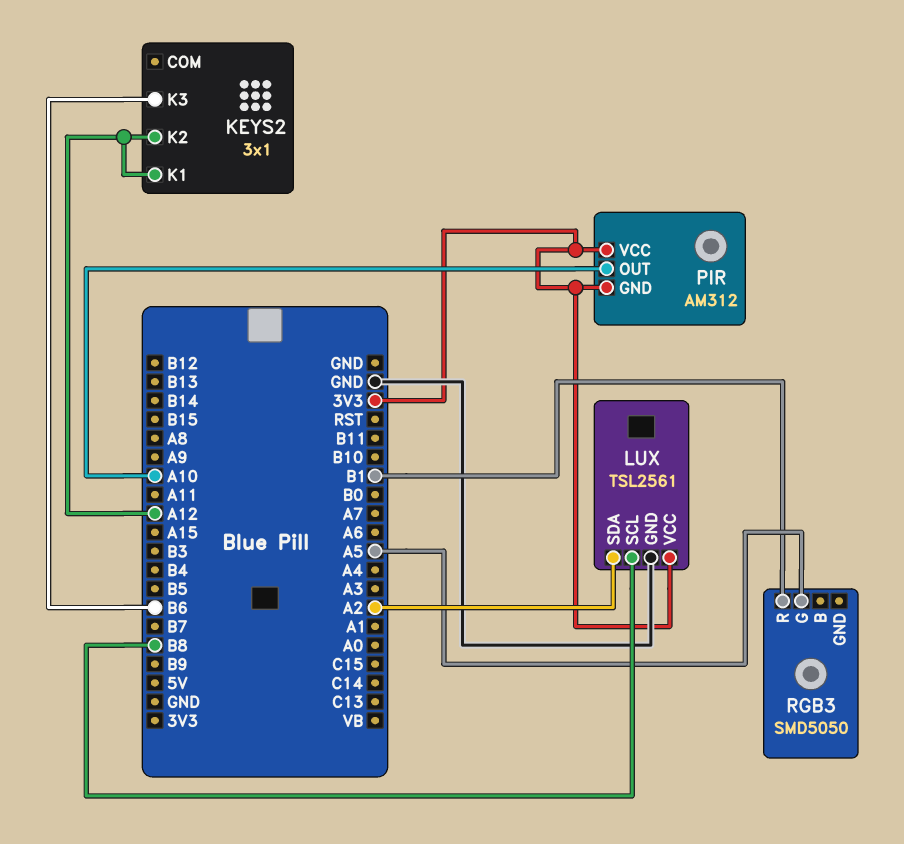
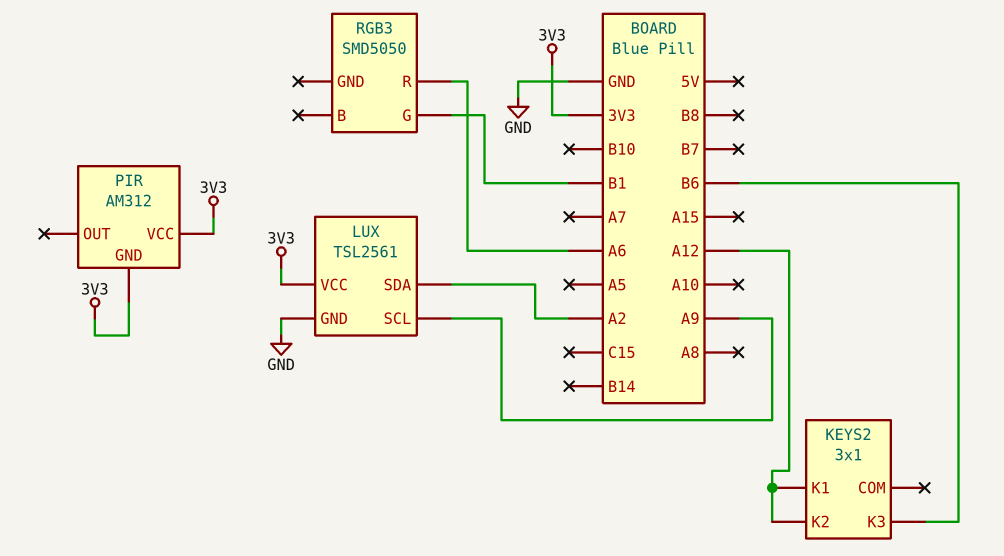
LUX pin SCL: B8 -> A9
PIR pin OUT: A10 -> none
RGB3 pin G: A5 -> B1
RGB3 pin R: B1 -> A6

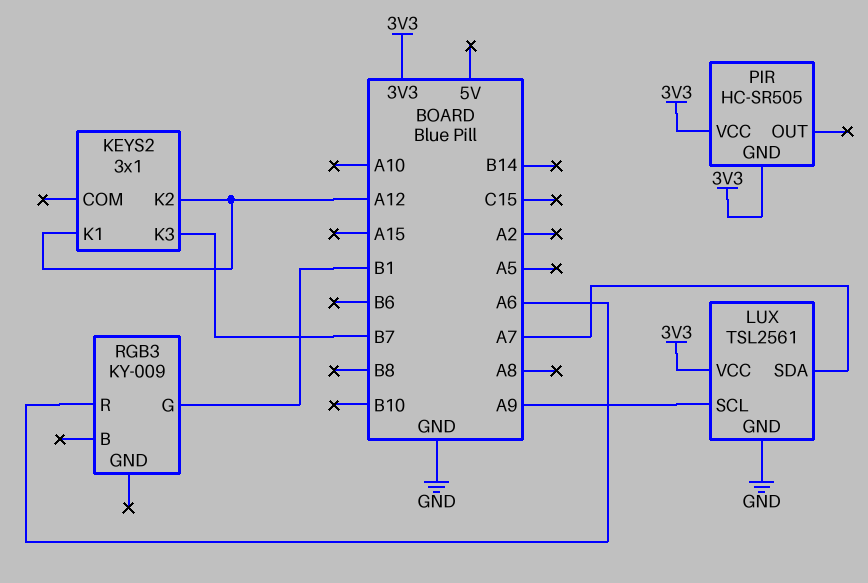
KEYS2 pin K3: B6 -> B7
LUX pin SDA: A2 -> A7
PIR: AM312 -> HC-SR505
RGB3: SMD5050 -> KY-009

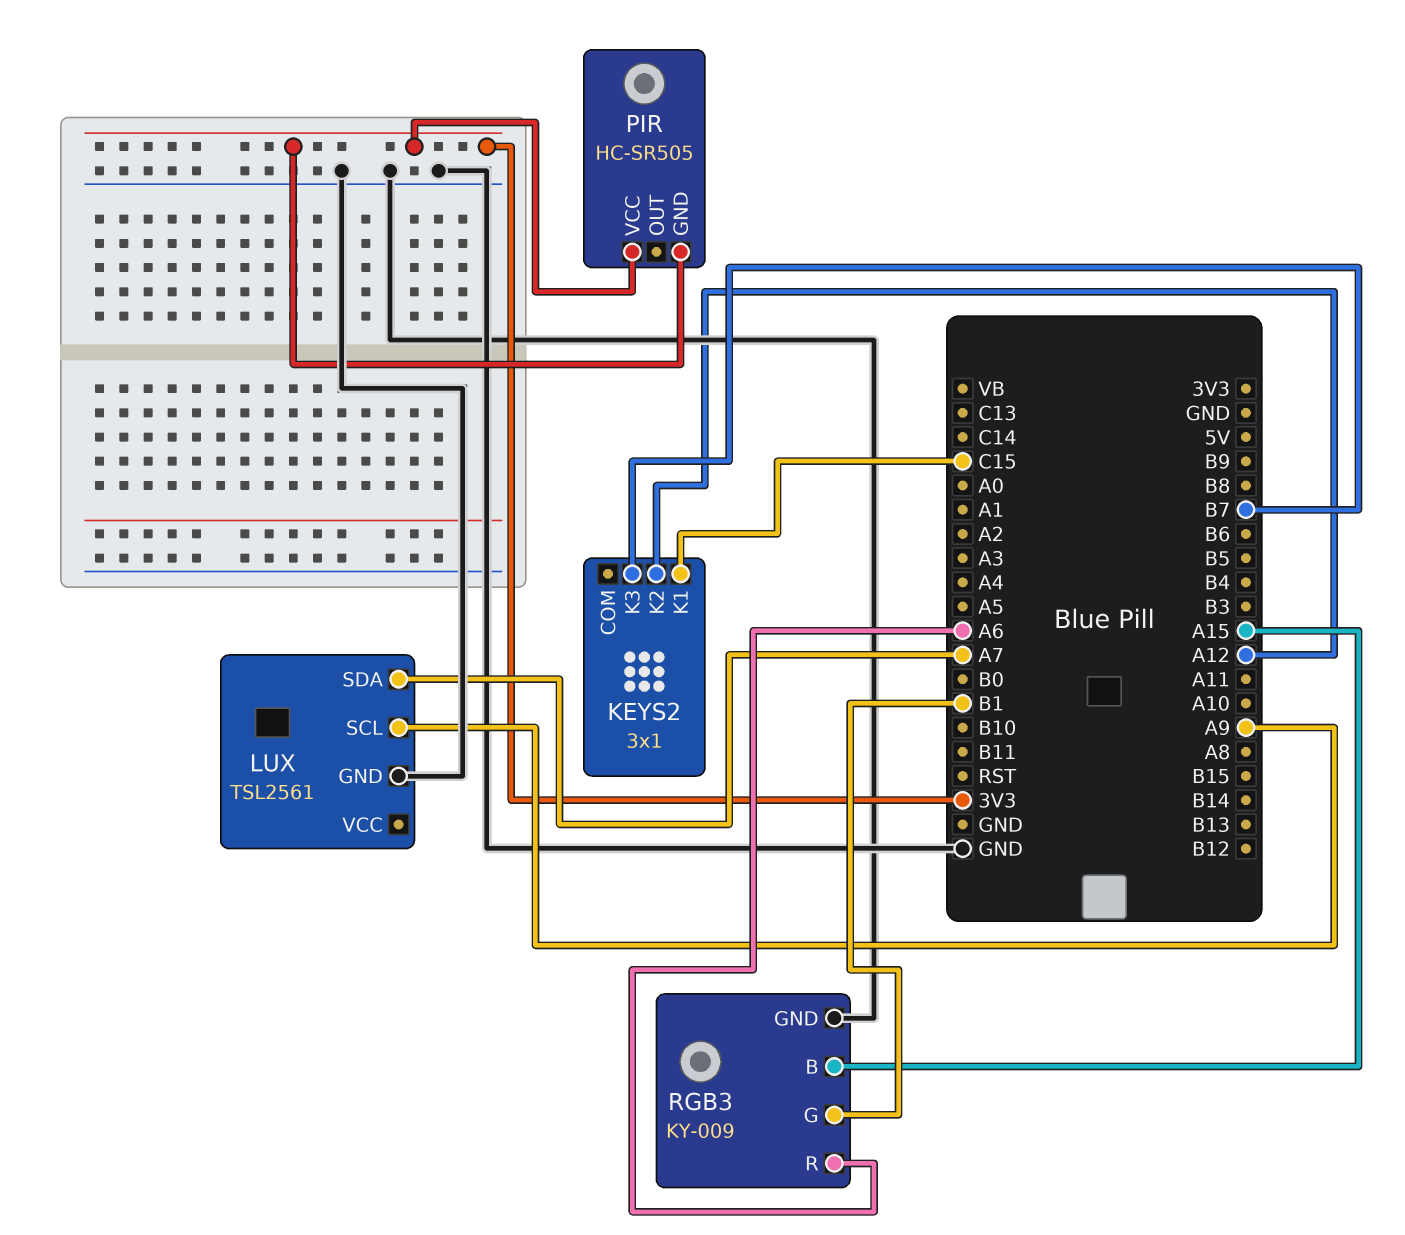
KEYS2 pin K1: A12 -> C15
LUX pin VCC: 3V3 -> none
RGB3 pin B: none -> A15
RGB3 pin GND: none -> GND

